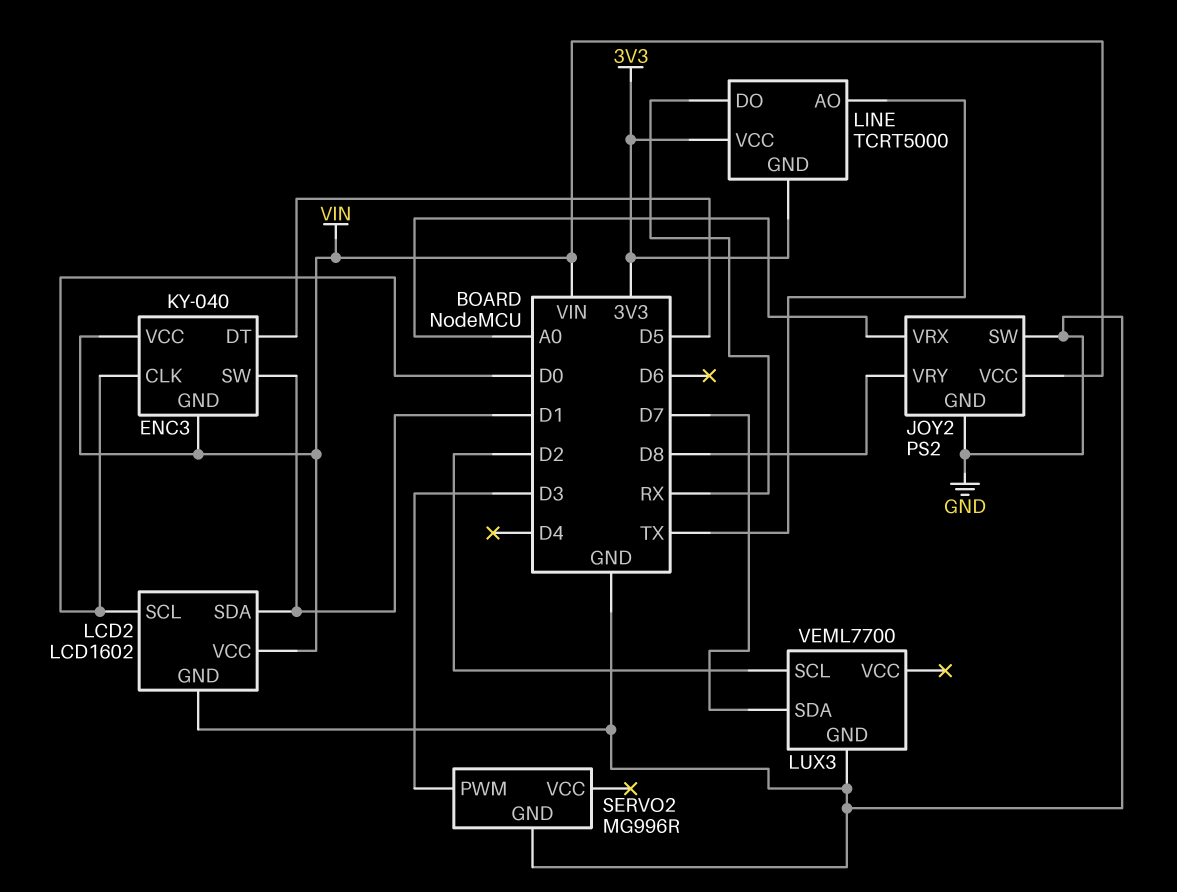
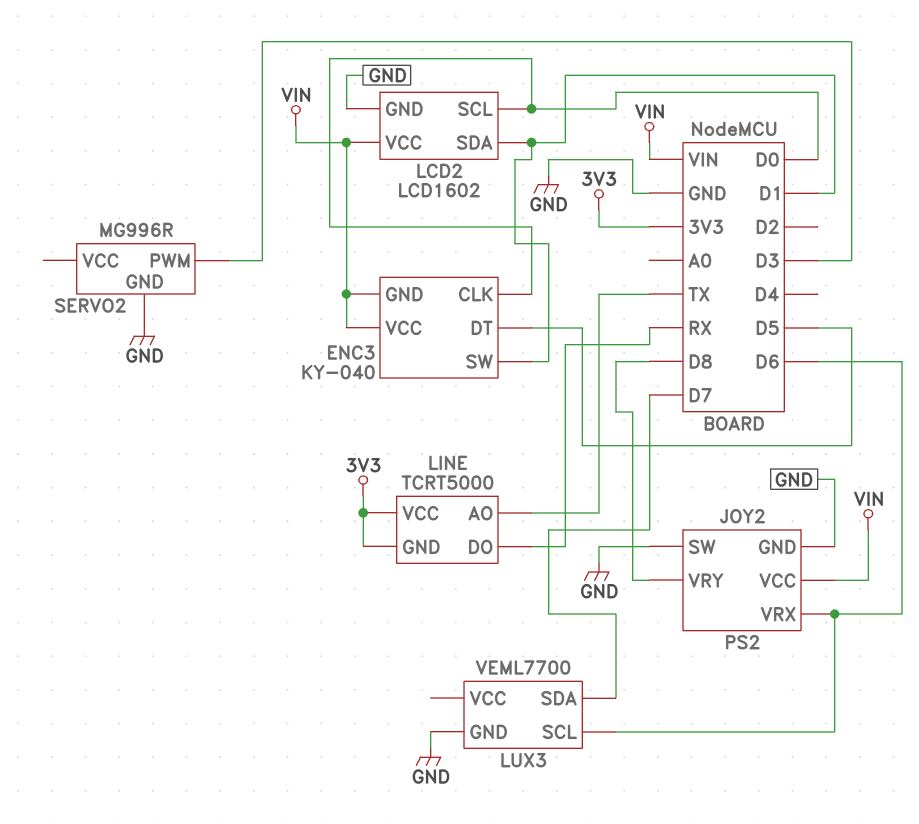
JOY2 pin VRX: A0 -> D6
LUX3 pin SCL: D2 -> D6

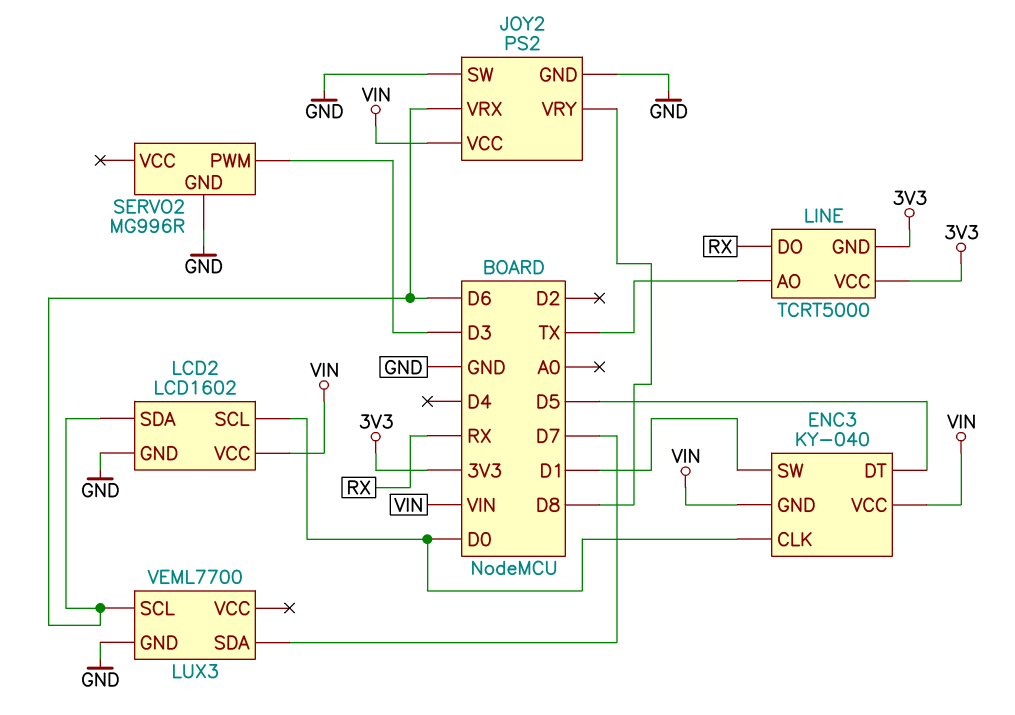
LCD2 pin SDA: D1 -> D6

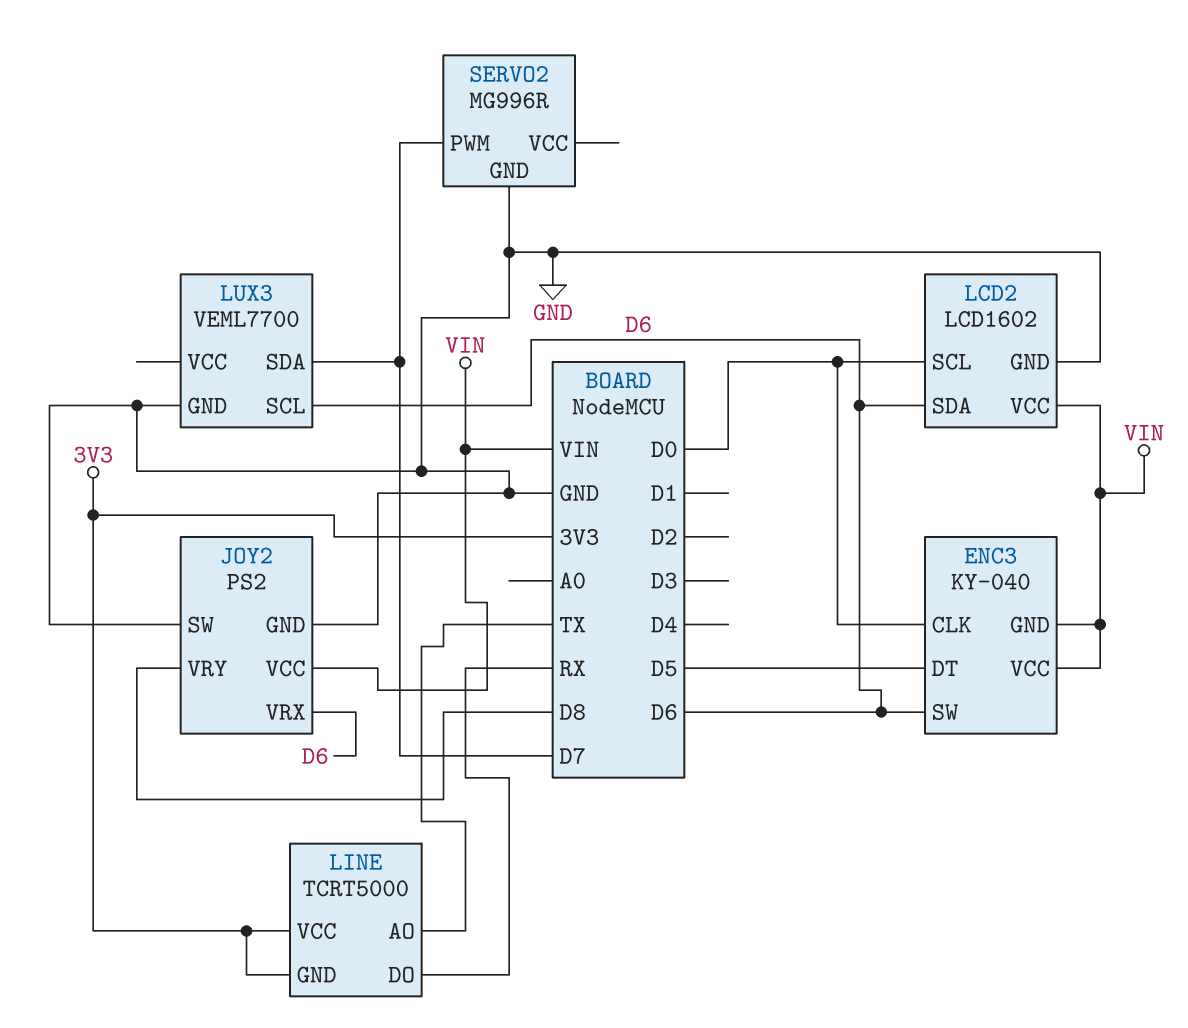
ENC3 pin SW: D1 -> D6
SERVO2 pin PWM: D3 -> D7

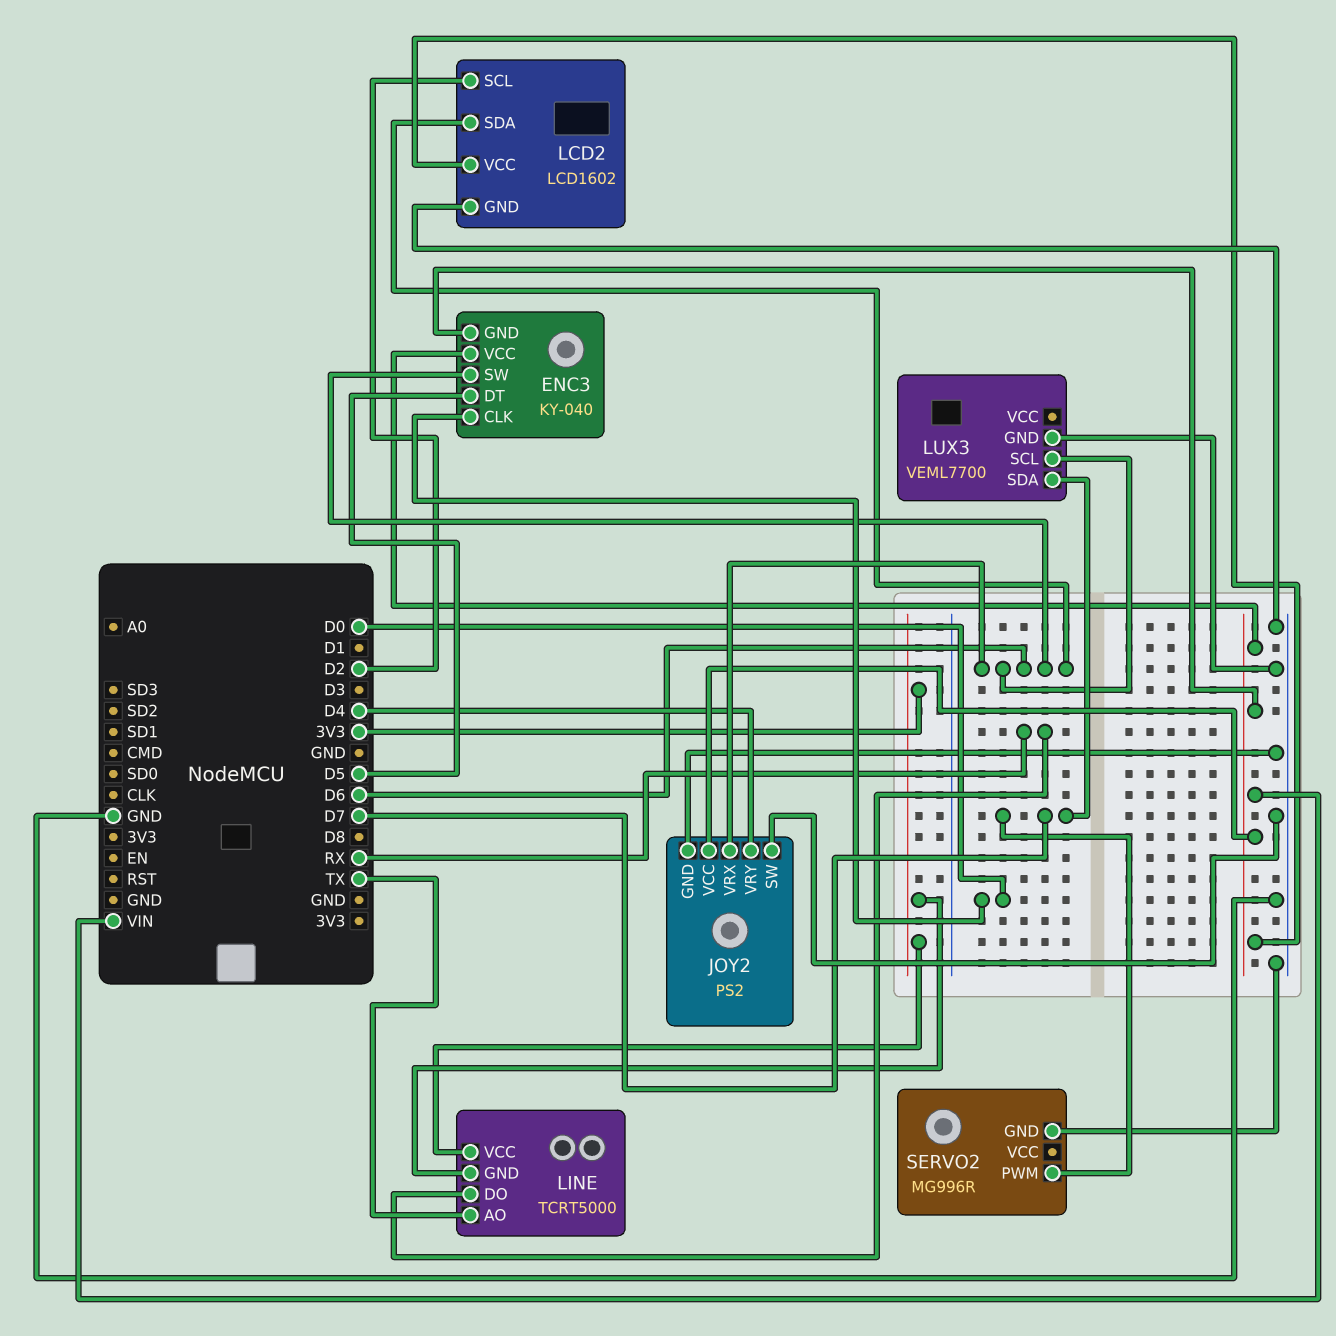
JOY2 pin VRY: D8 -> D4
LCD2 pin SCL: D0 -> D2

